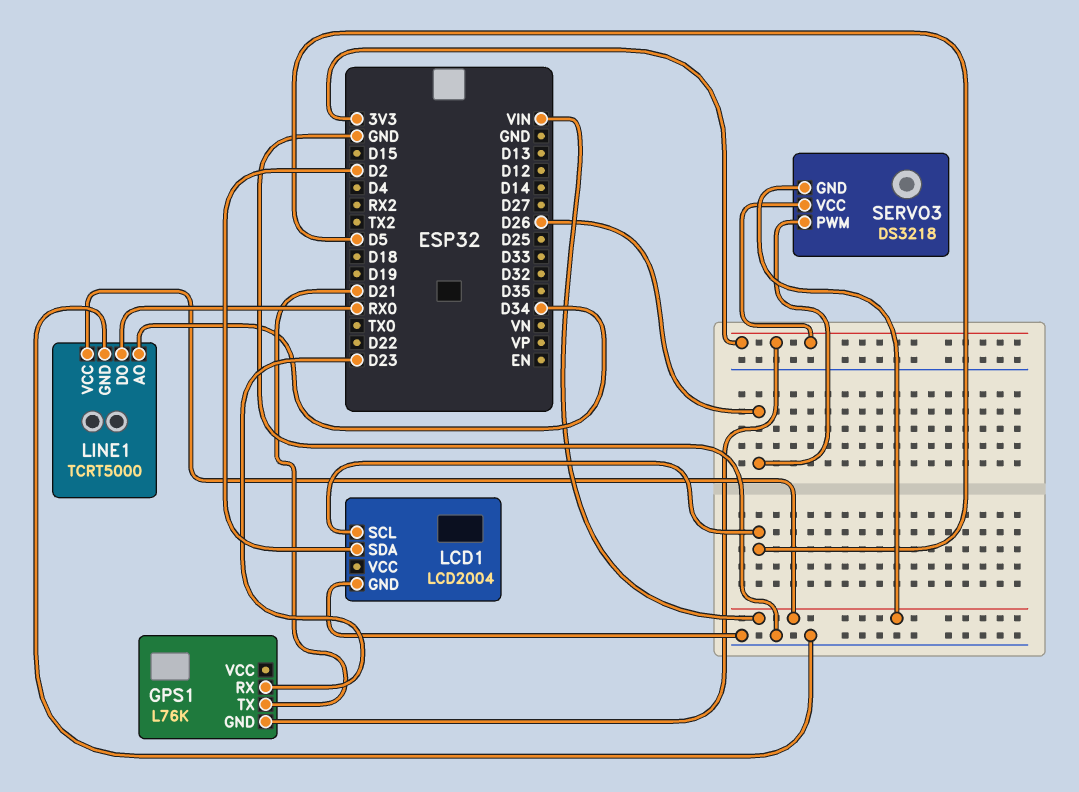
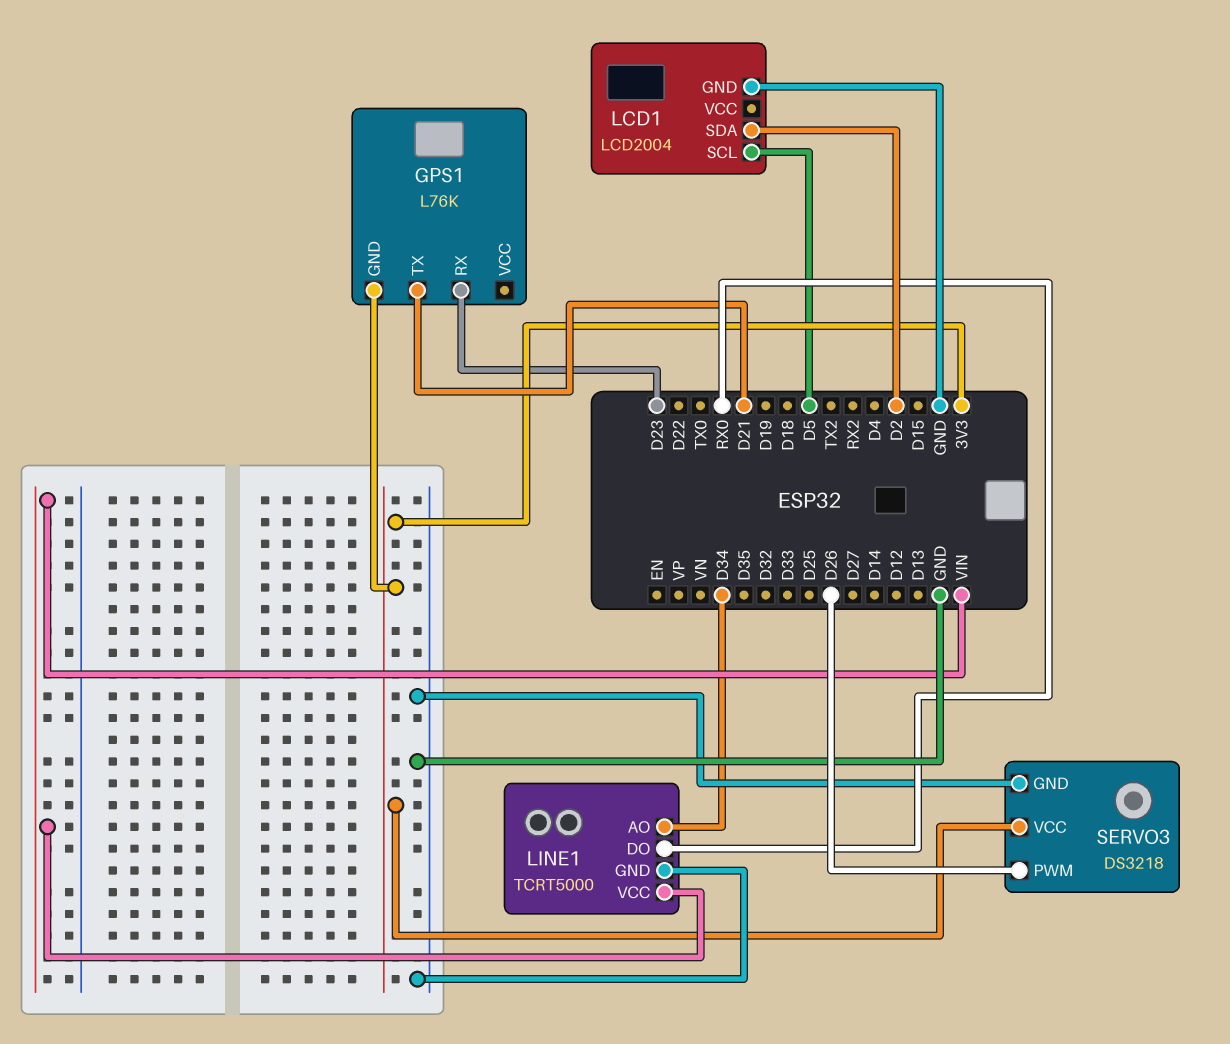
SERVO3 pin GND: VIN -> GND

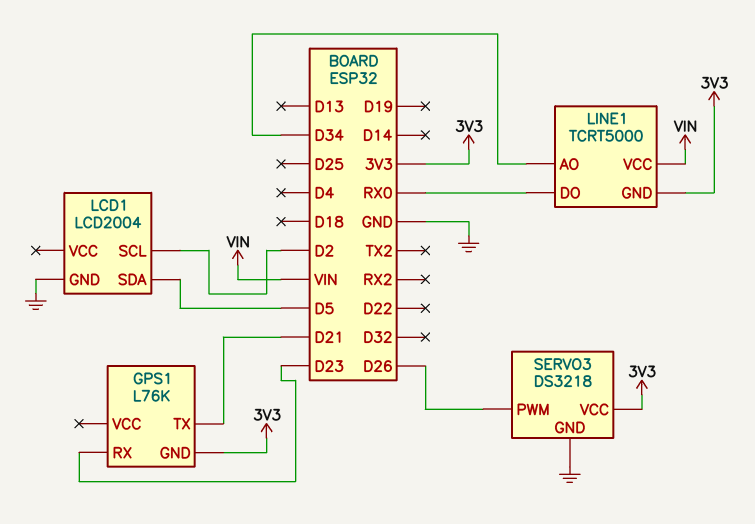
LCD1 pin SCL: D5 -> D2
LCD1 pin SDA: D2 -> D5
LINE1 pin GND: GND -> 3V3

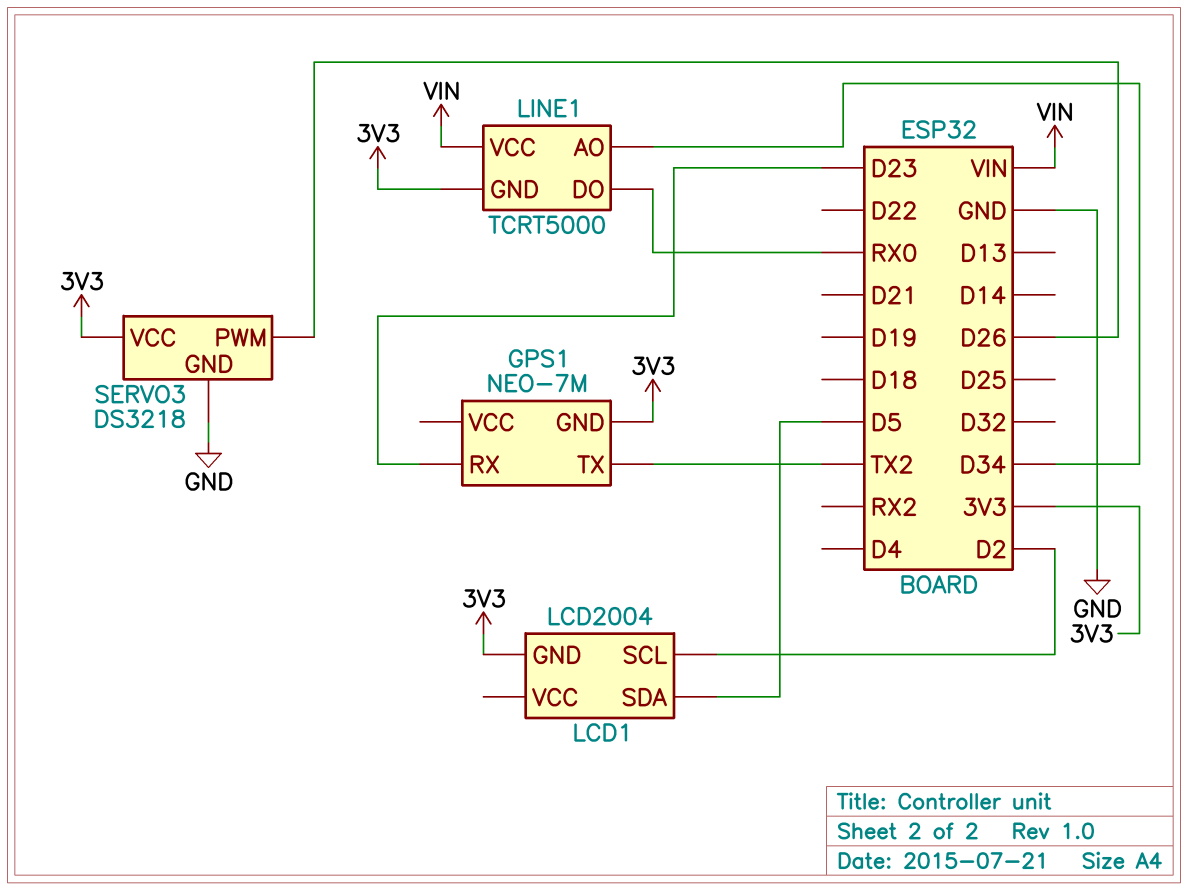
GPS1: L76K -> NEO-7M
GPS1 pin TX: D21 -> TX2
LCD1 pin GND: GND -> 3V3

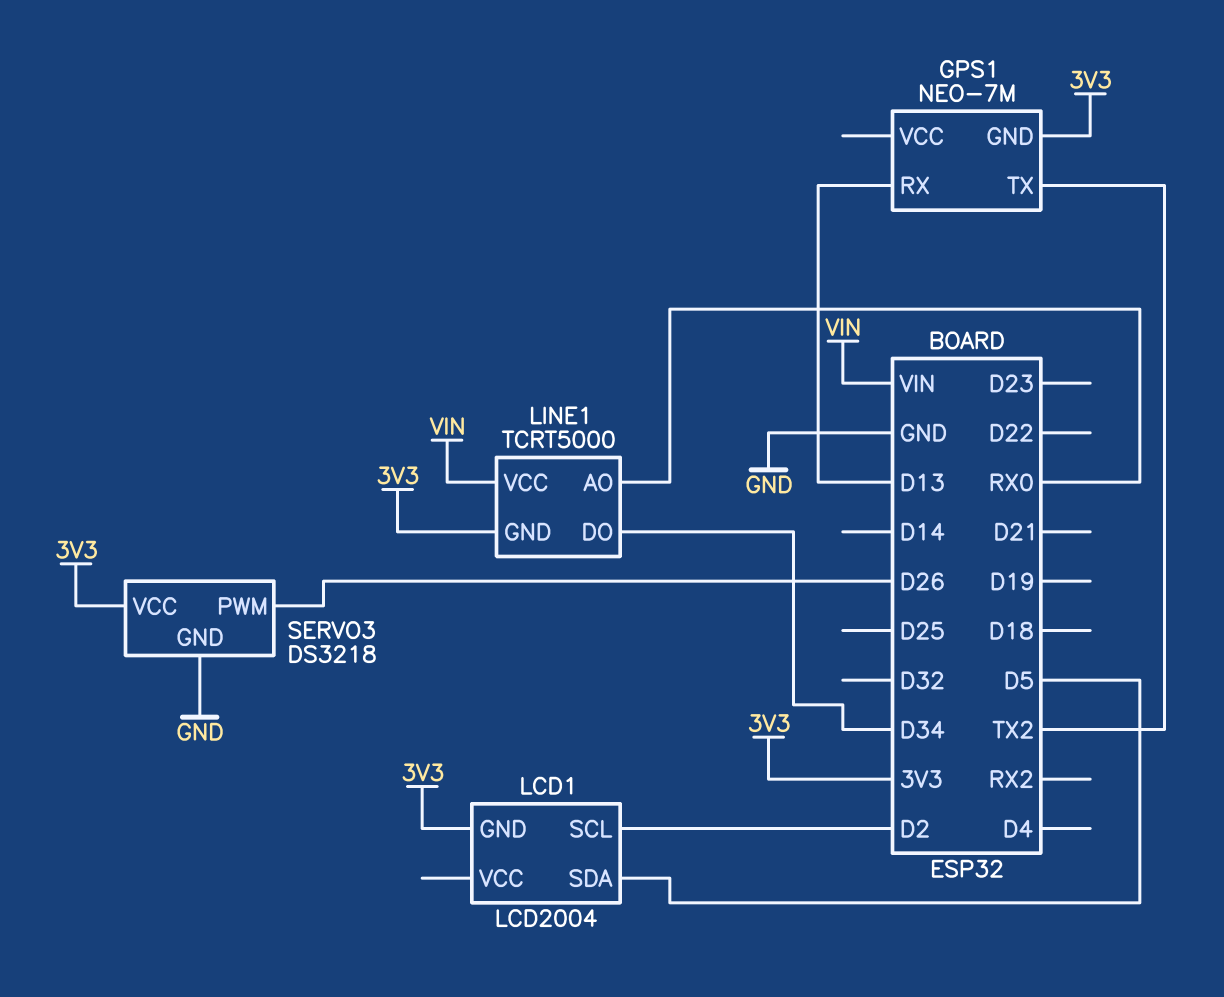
GPS1 pin RX: D23 -> D13
LINE1 pin AO: D34 -> RX0
LINE1 pin DO: RX0 -> D34

